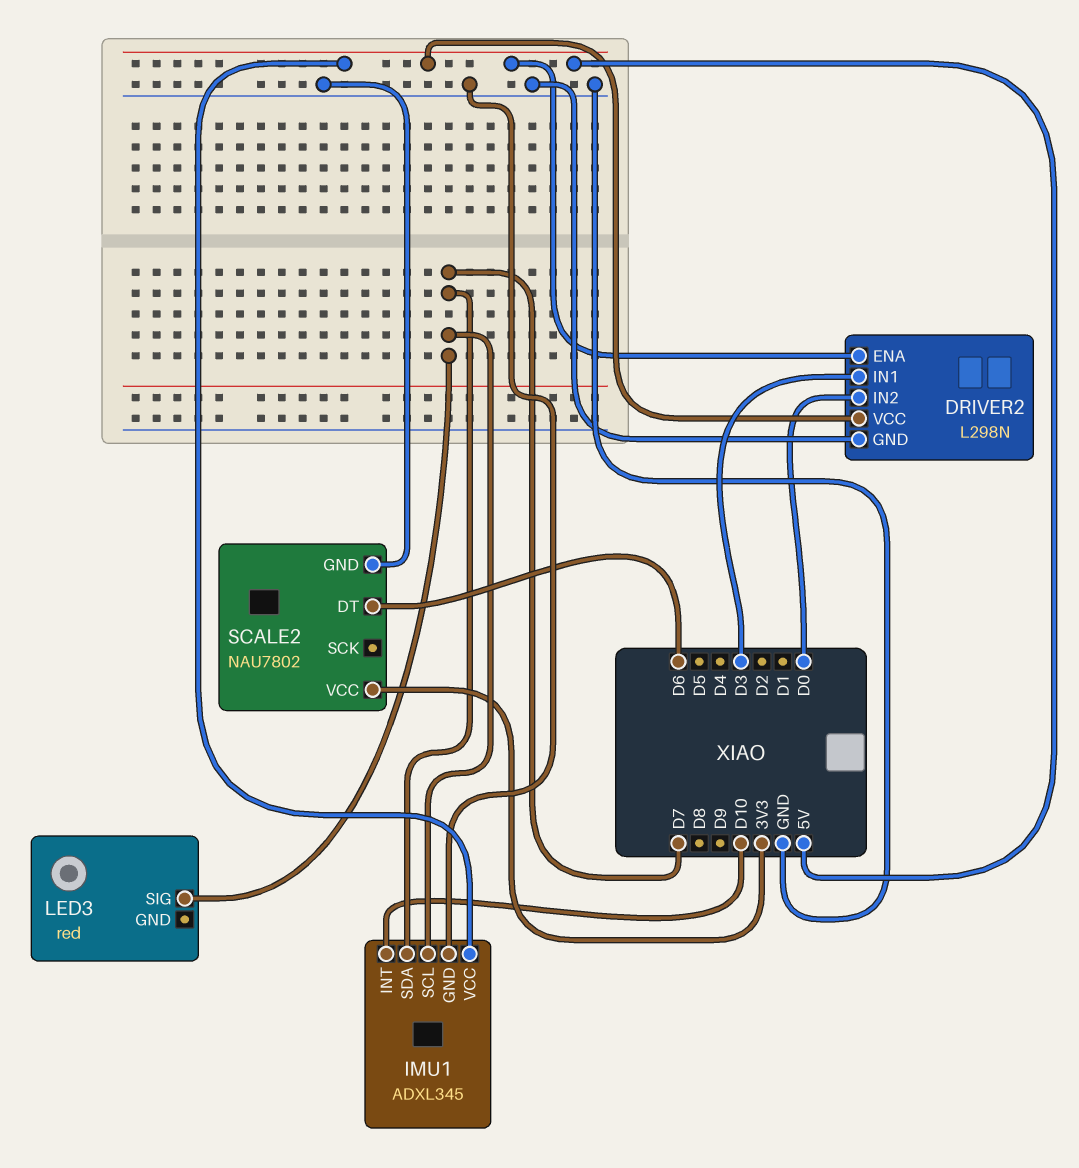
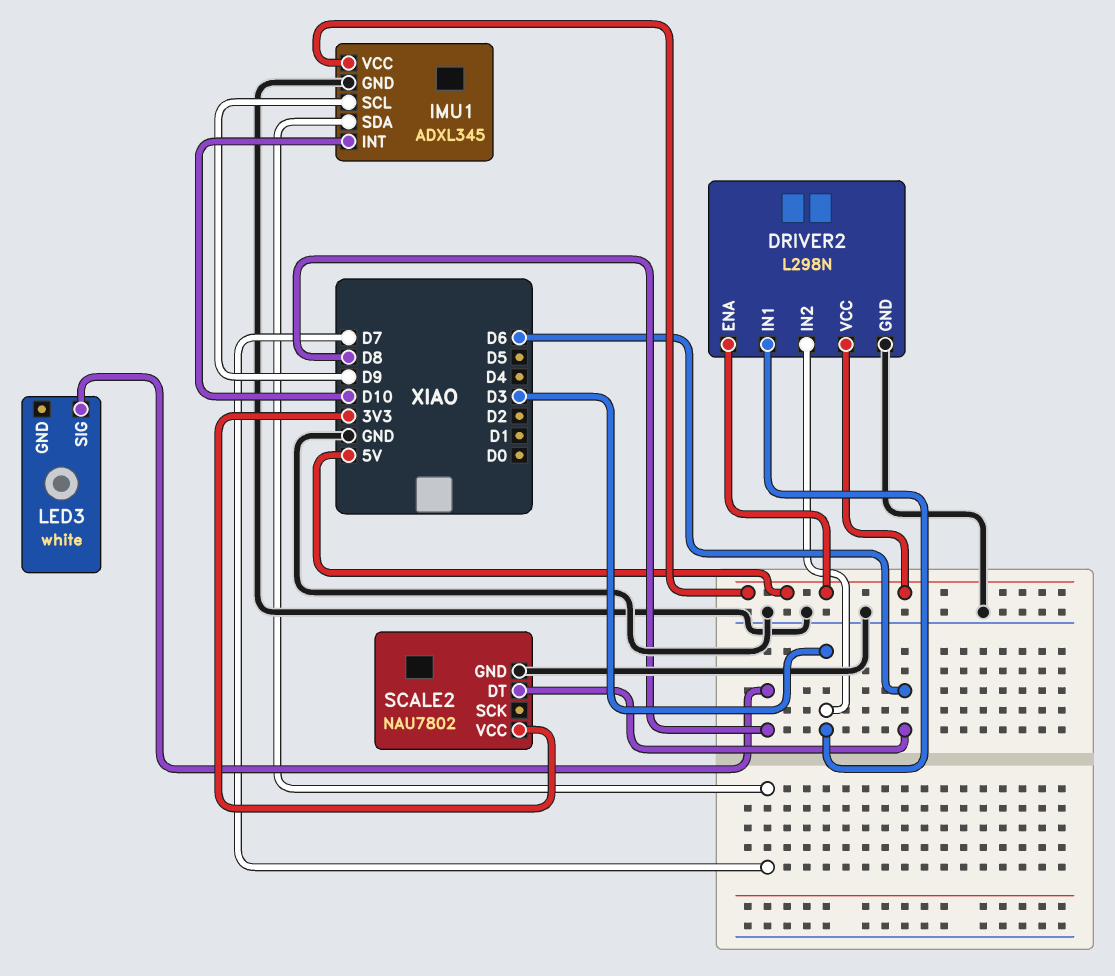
DRIVER2 pin IN2: D0 -> D3
IMU1 pin SCL: D7 -> D9
LED3: red -> white
LED3 pin SIG: D7 -> D8

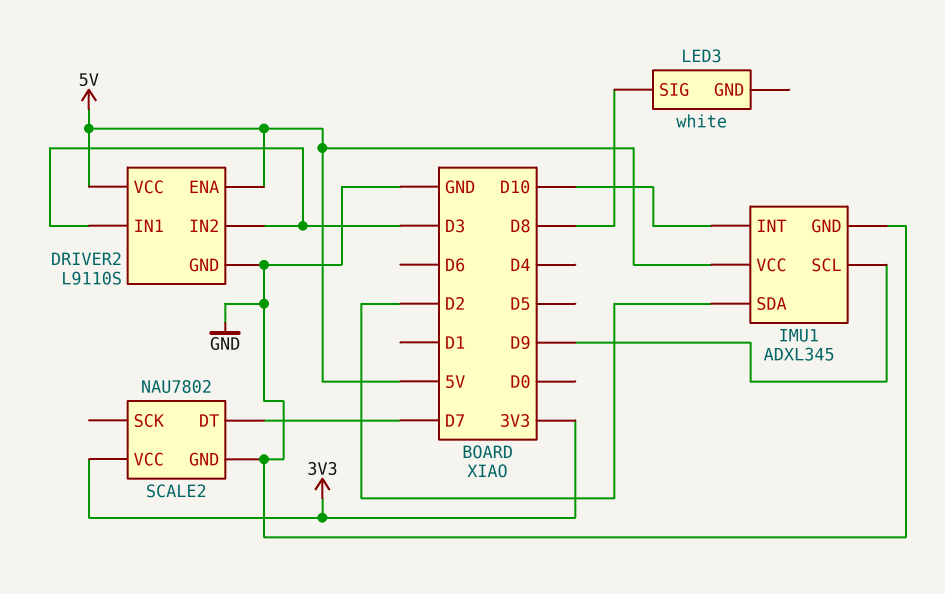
DRIVER2: L298N -> L9110S
IMU1 pin SDA: D7 -> D2
SCALE2 pin DT: D6 -> D7

